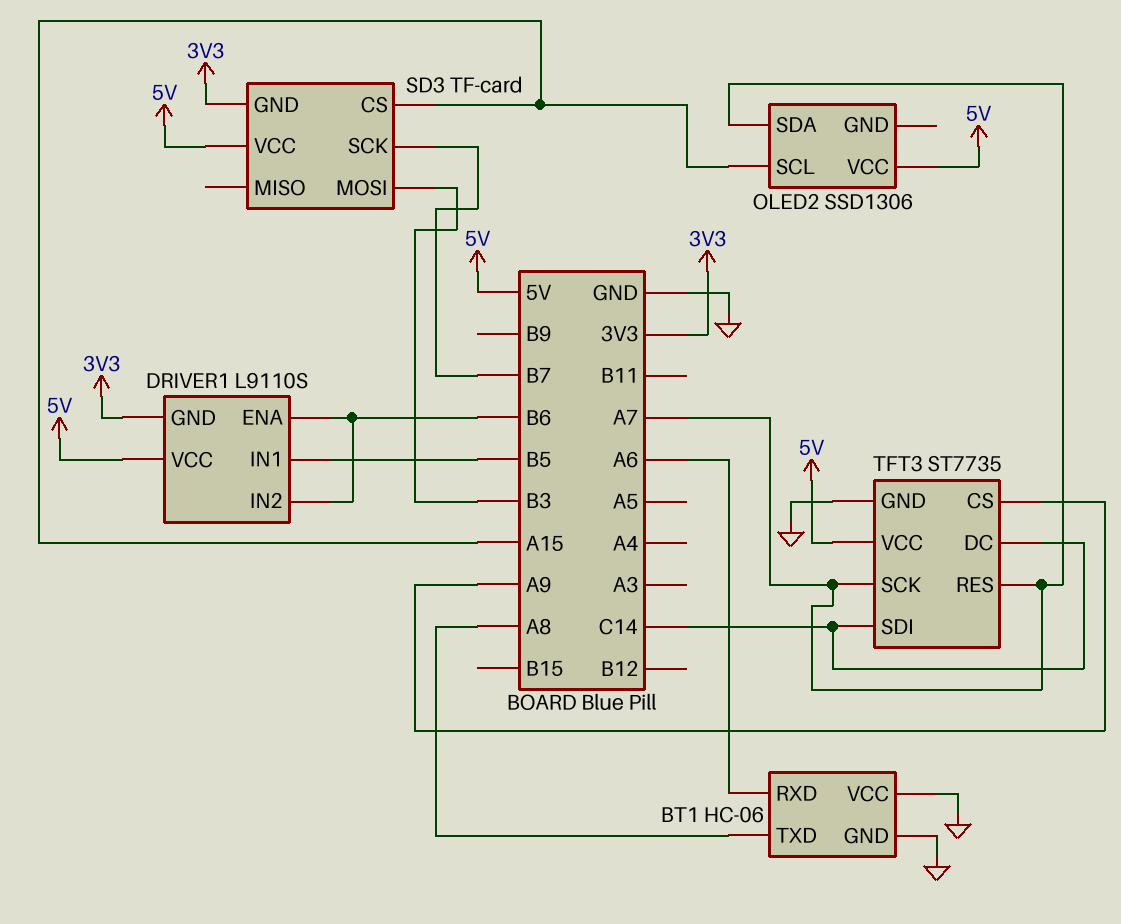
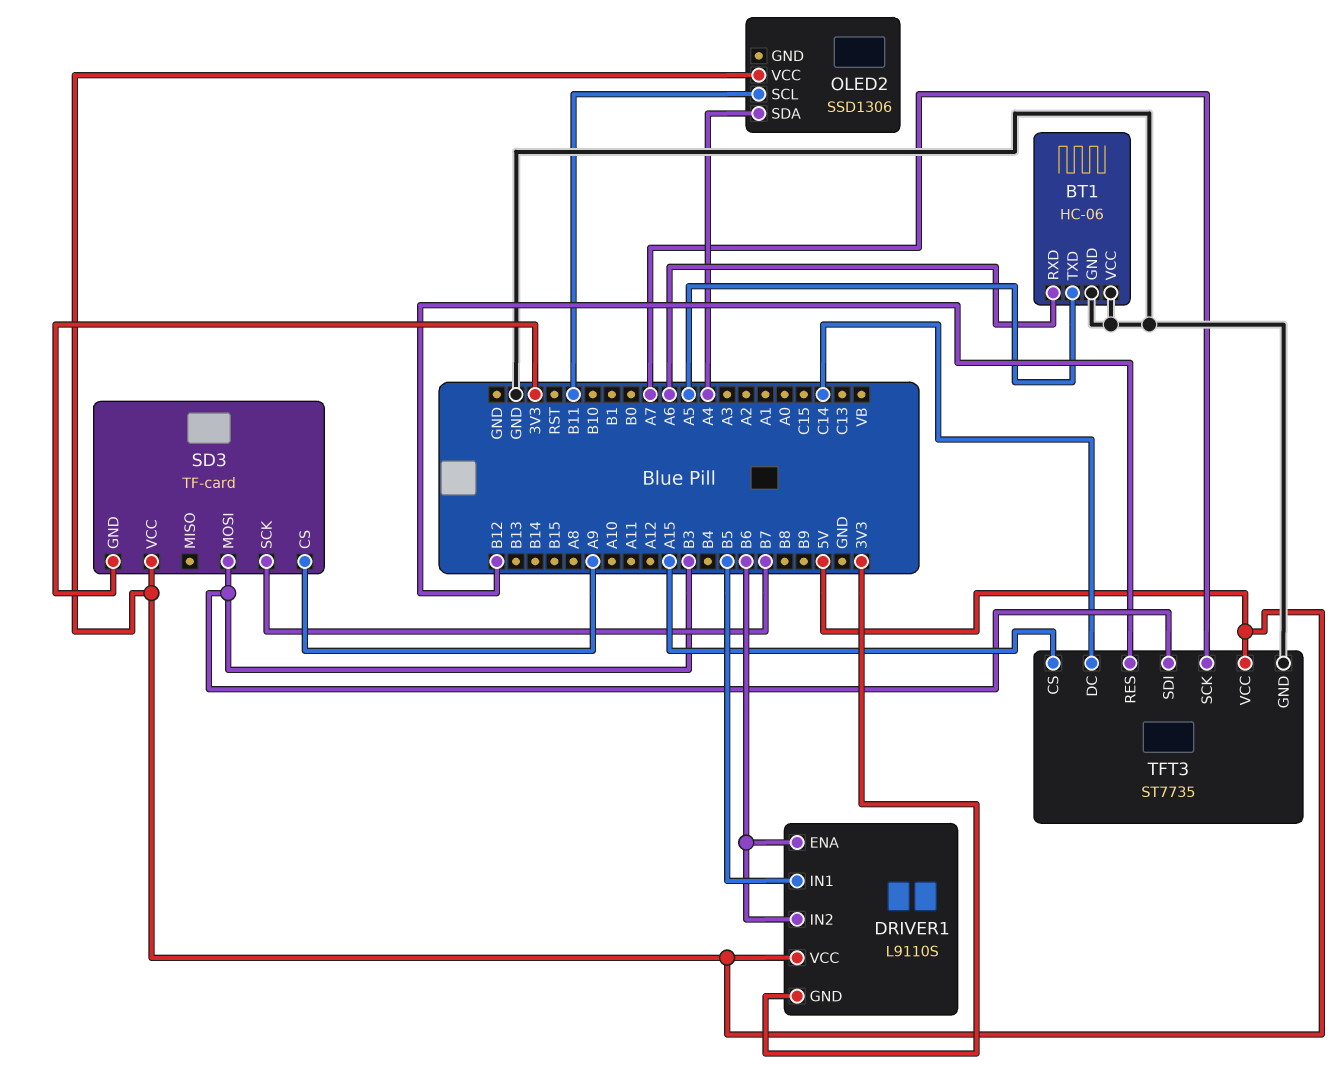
BT1 pin TXD: A8 -> A5
OLED2 pin SCL: A15 -> B11
OLED2 pin SDA: A7 -> A4
SD3 pin CS: A15 -> A9
TFT3 pin CS: A9 -> A15
TFT3 pin RES: A7 -> B12
TFT3 pin SDI: C14 -> B3

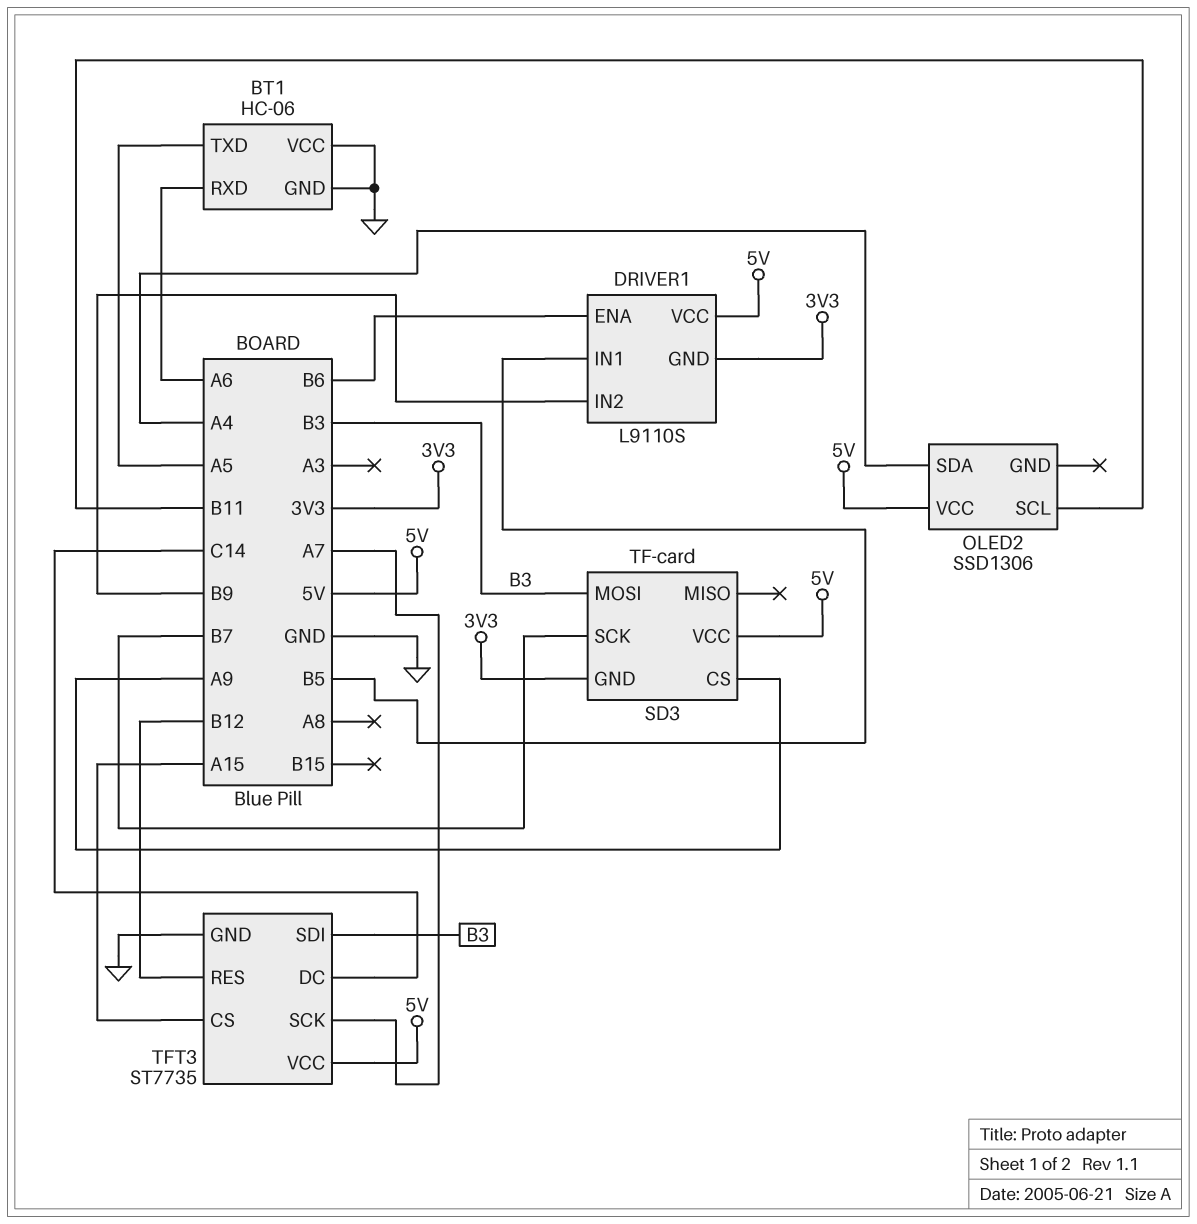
DRIVER1 pin IN2: B6 -> B9

